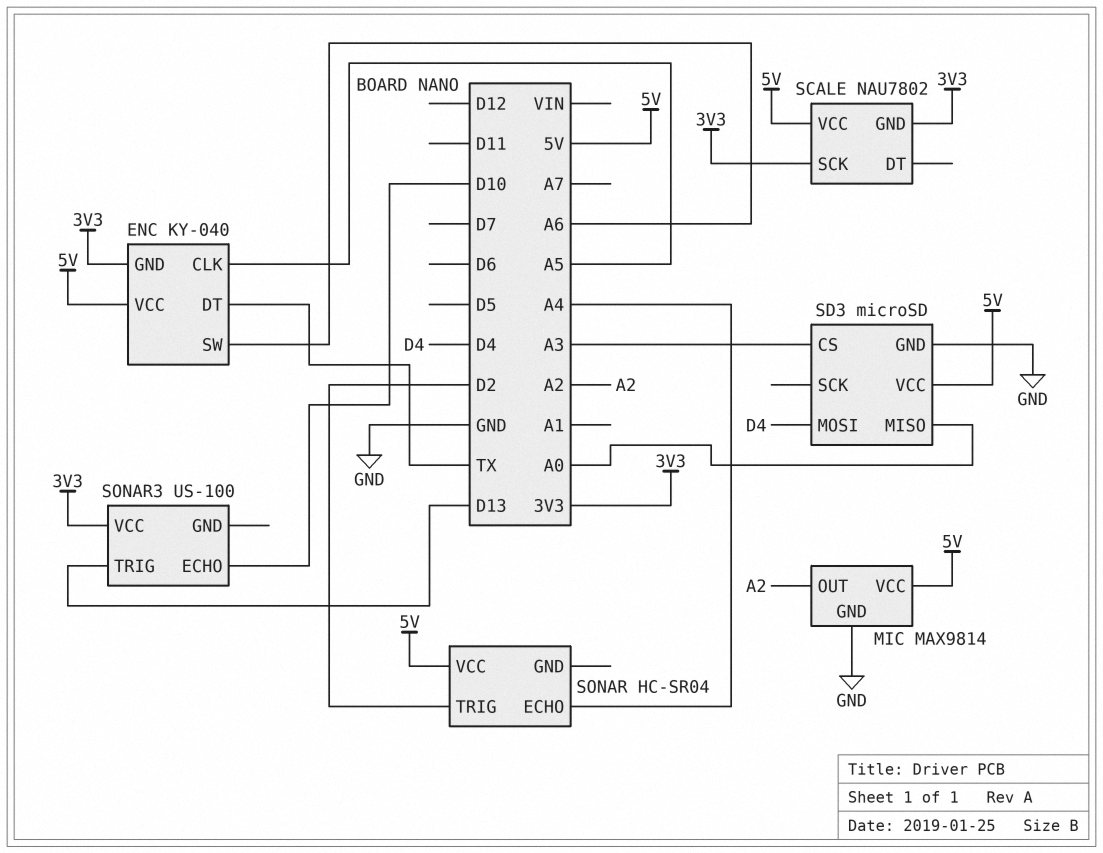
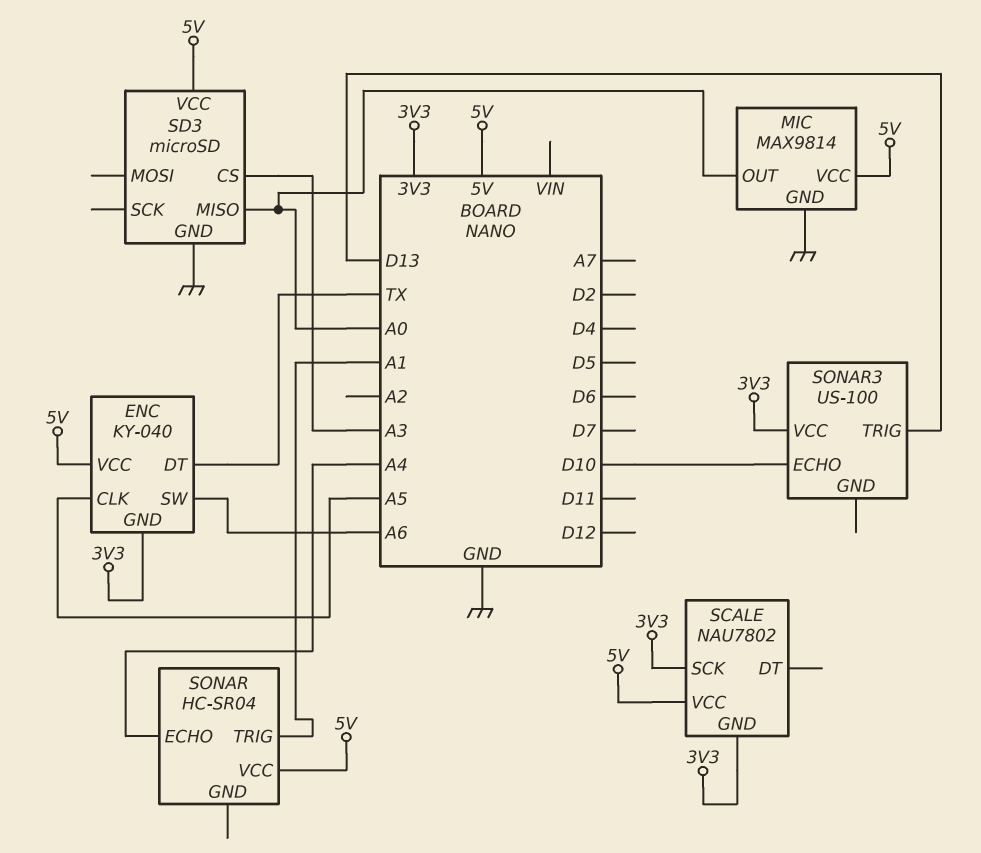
MIC pin OUT: A2 -> A0
SD3 pin MOSI: D4 -> none
SONAR pin TRIG: D2 -> A1

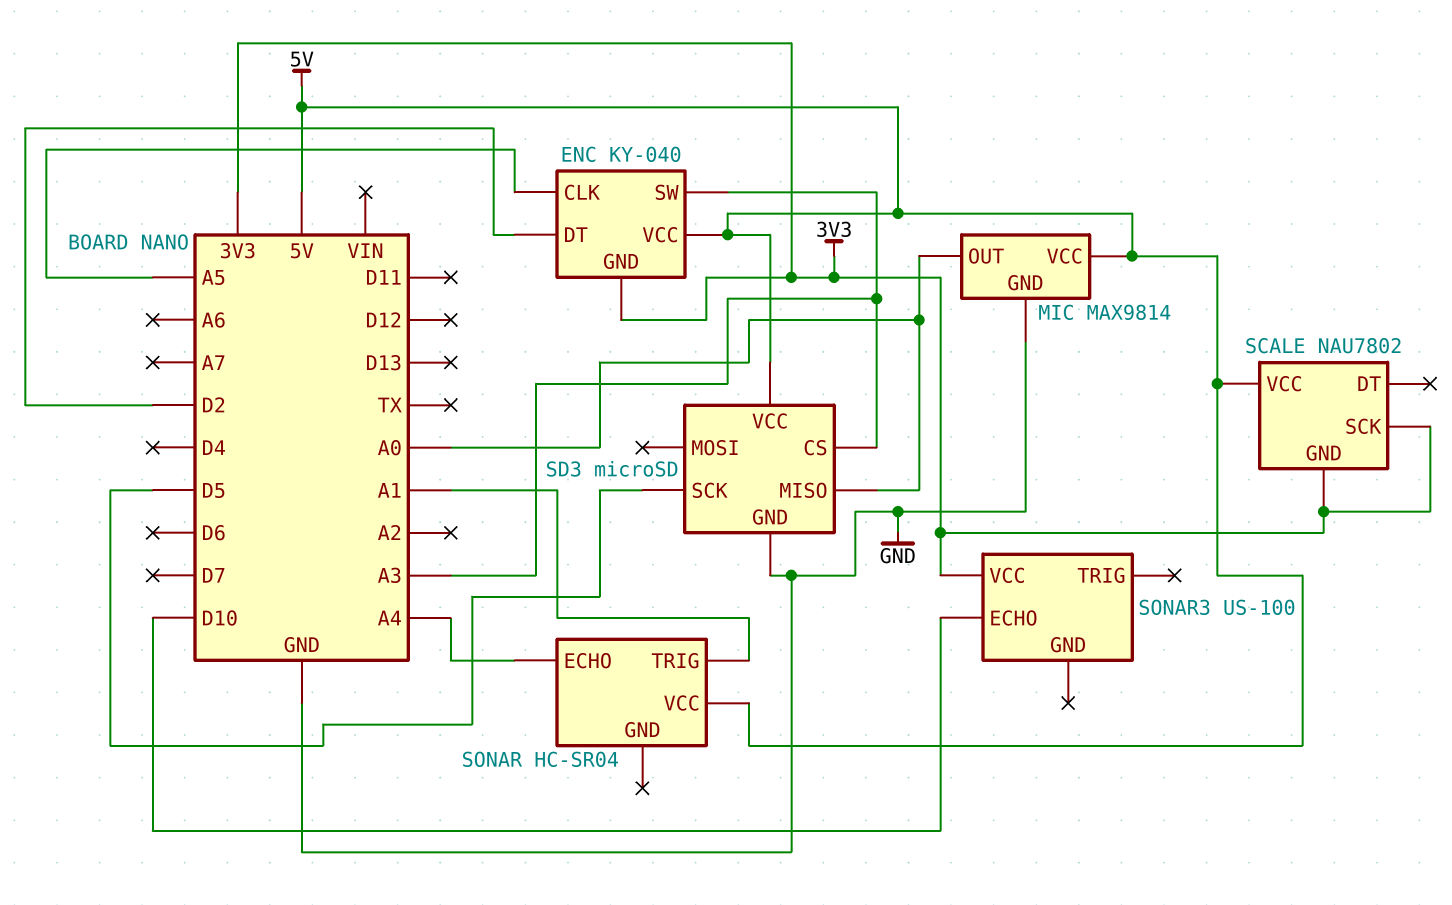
ENC pin DT: TX -> D2
ENC pin SW: A6 -> A3
SD3 pin SCK: none -> D5
SONAR3 pin TRIG: D13 -> none

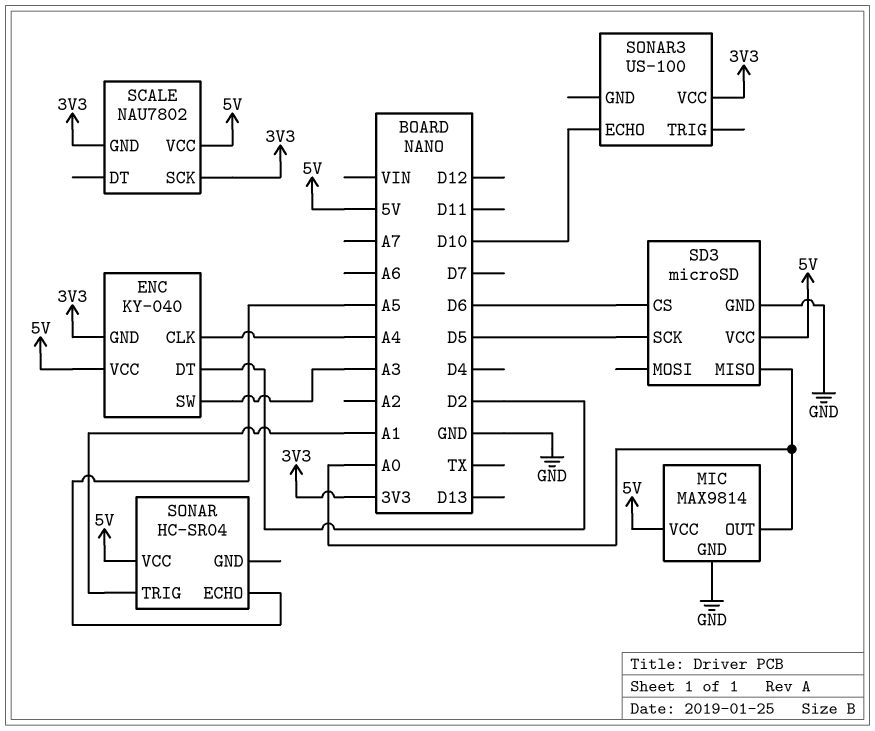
ENC pin CLK: A5 -> A4
SD3 pin CS: A3 -> D6
SONAR pin ECHO: A4 -> A5

